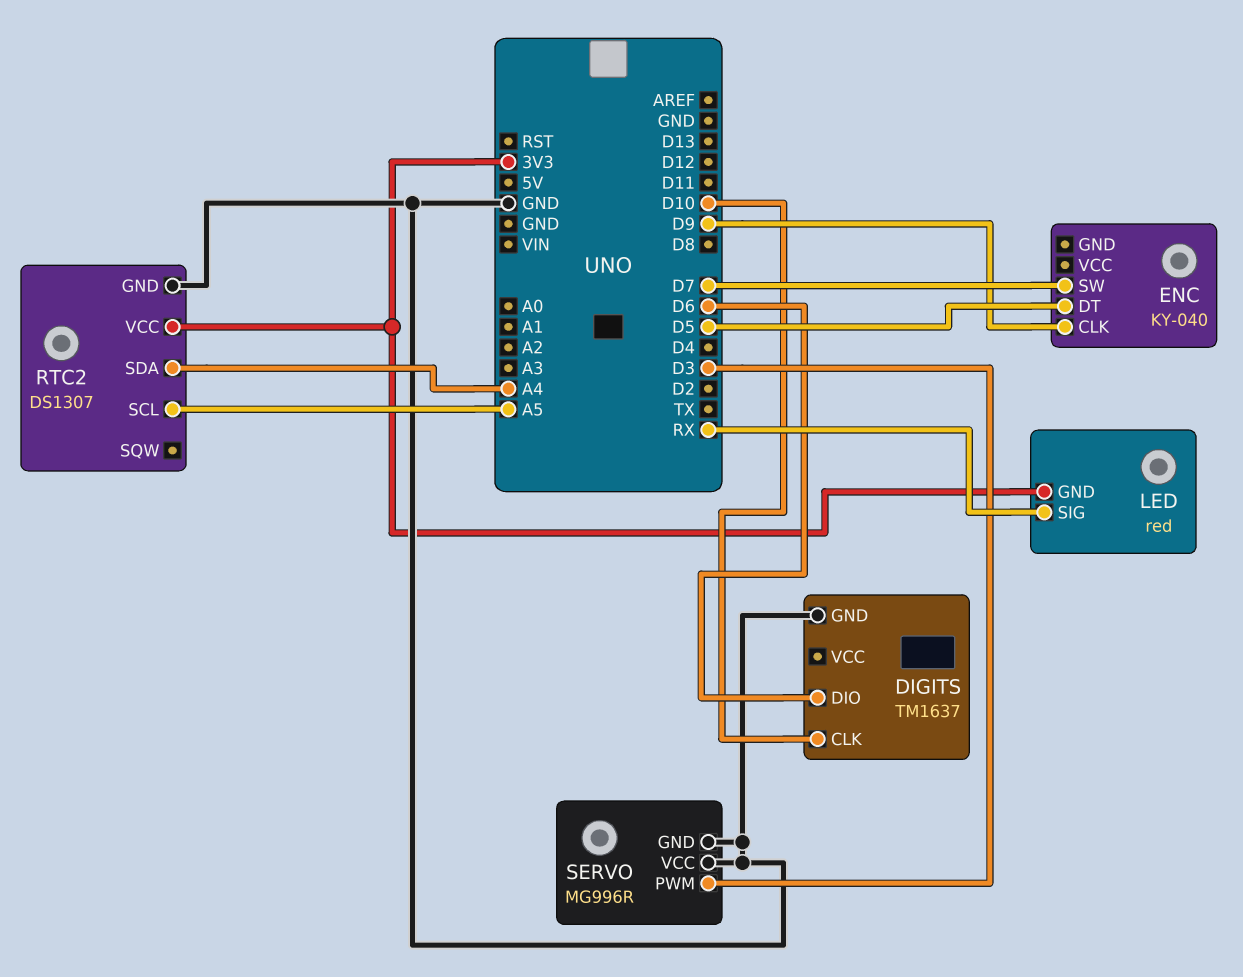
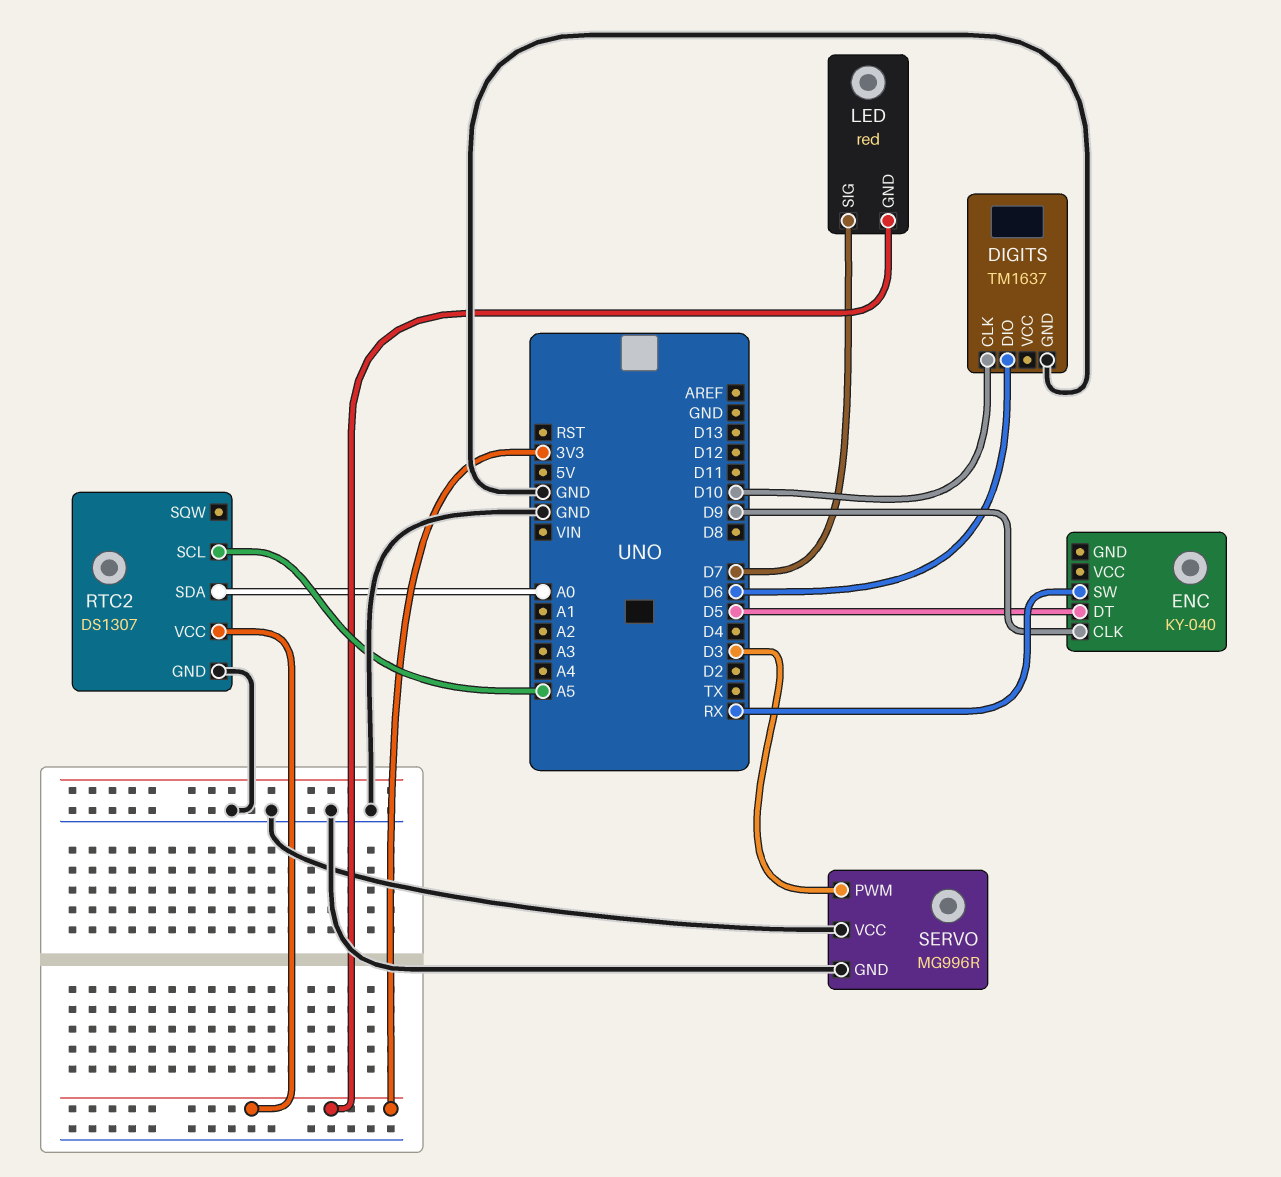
ENC pin SW: D7 -> RX
LED pin SIG: RX -> D7
RTC2 pin SDA: A4 -> A0

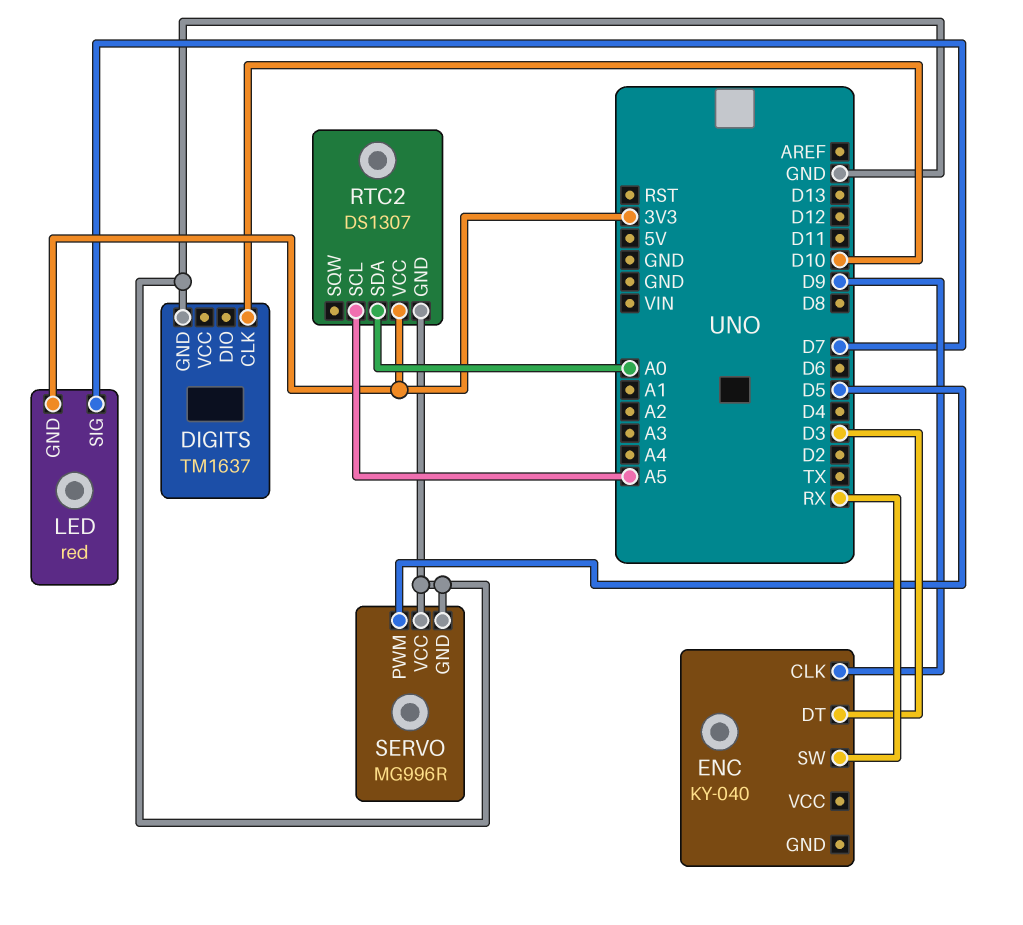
DIGITS pin DIO: D6 -> none
ENC pin DT: D5 -> D3
SERVO pin PWM: D3 -> D5

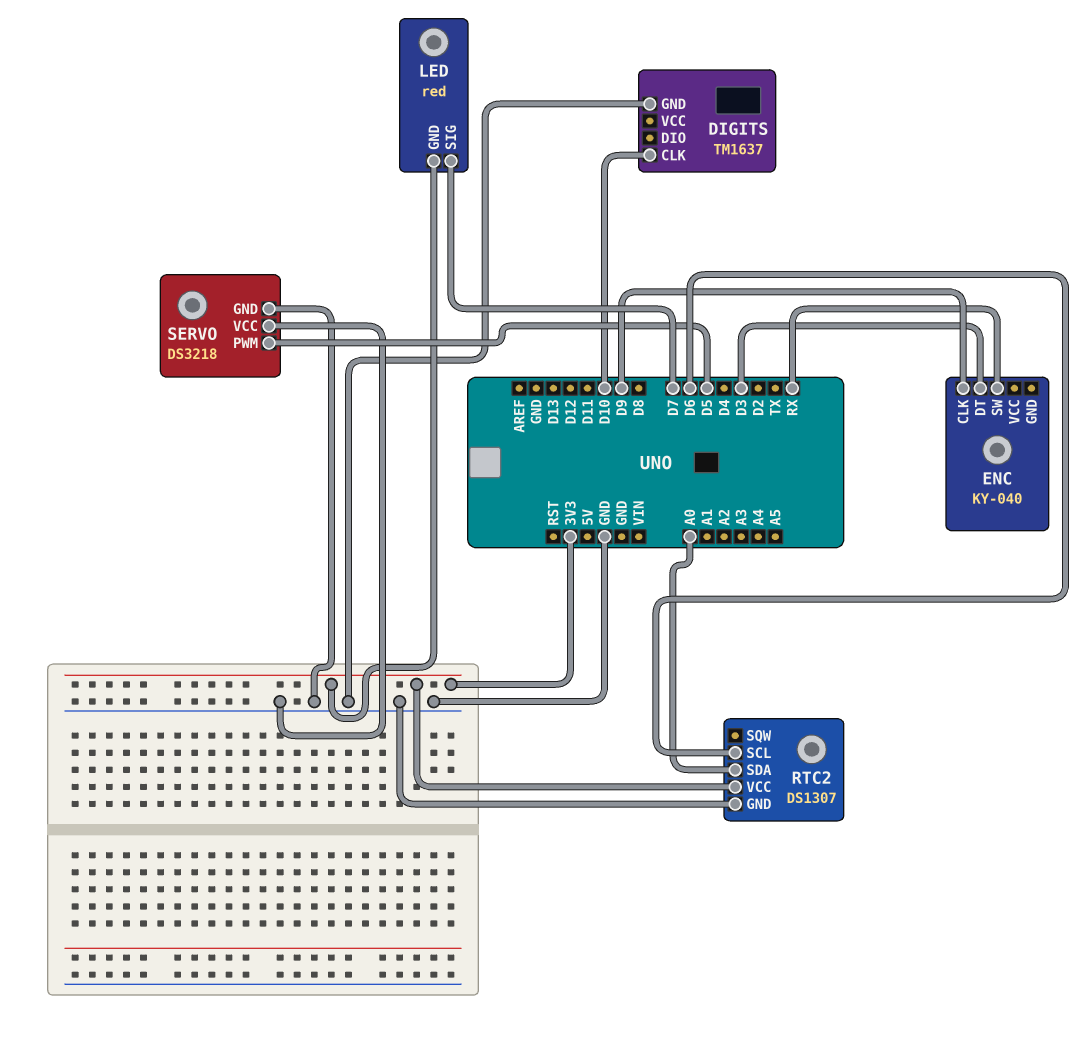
RTC2 pin SCL: A5 -> D6
SERVO: MG996R -> DS3218

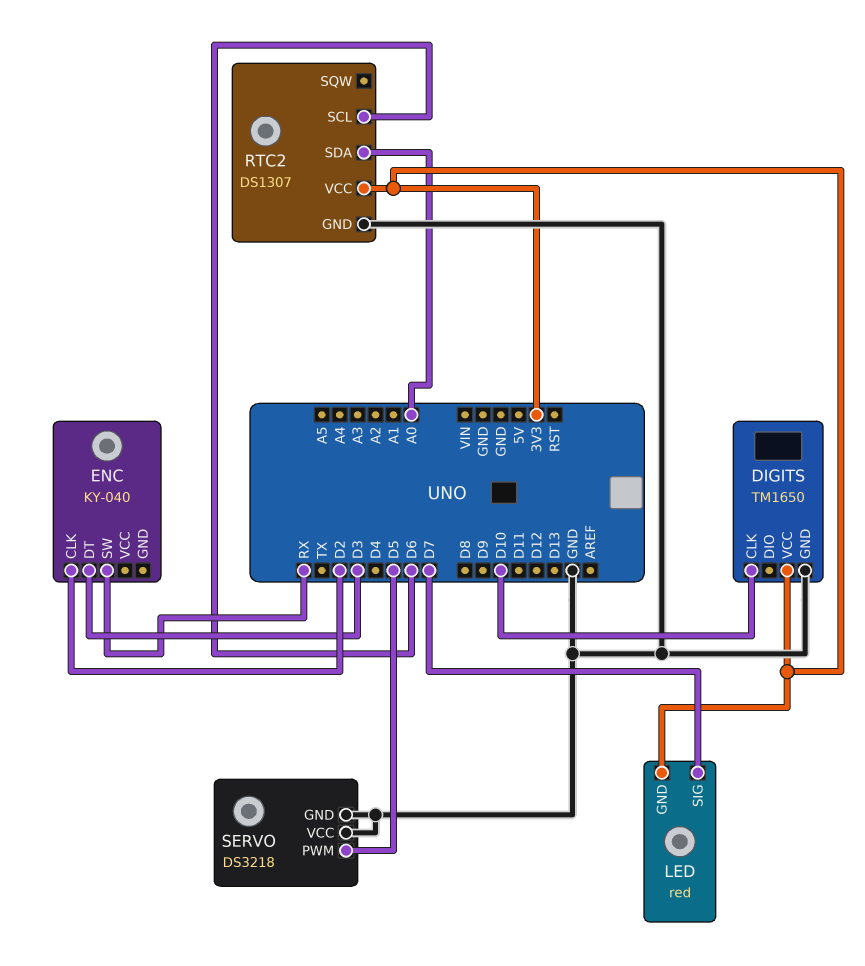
DIGITS: TM1637 -> TM1650
DIGITS pin VCC: none -> 3V3
ENC pin CLK: D9 -> D2

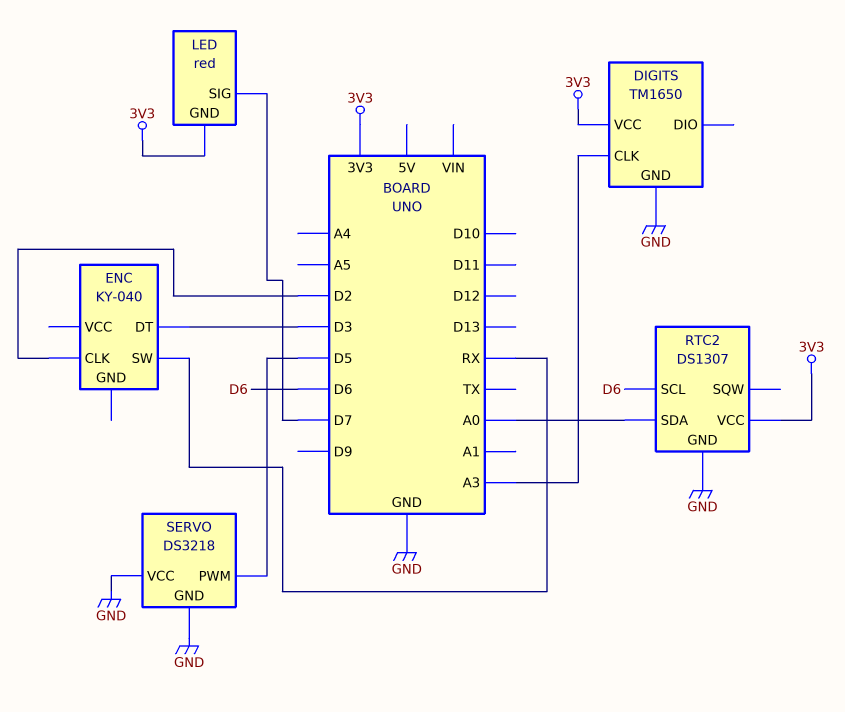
DIGITS pin CLK: D10 -> A3

